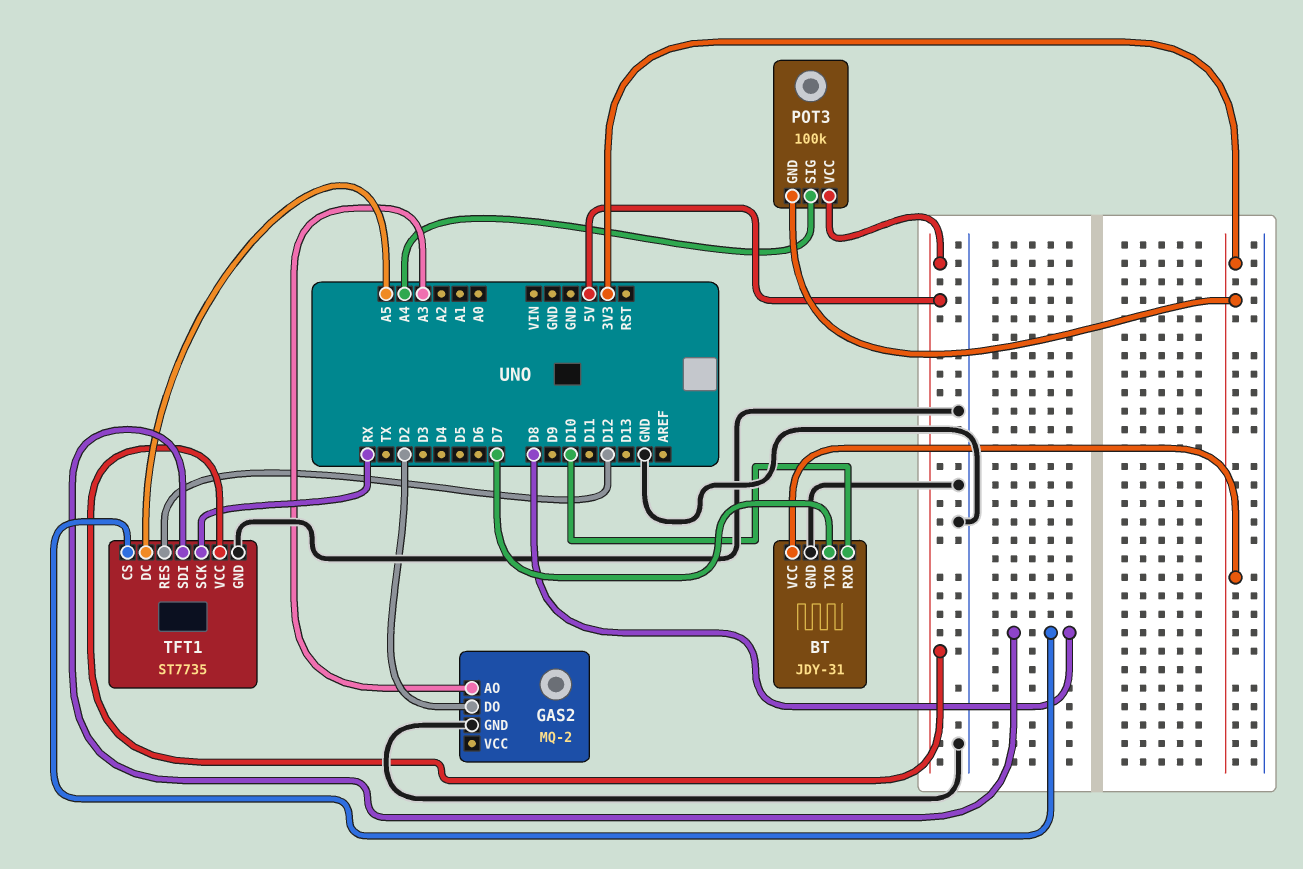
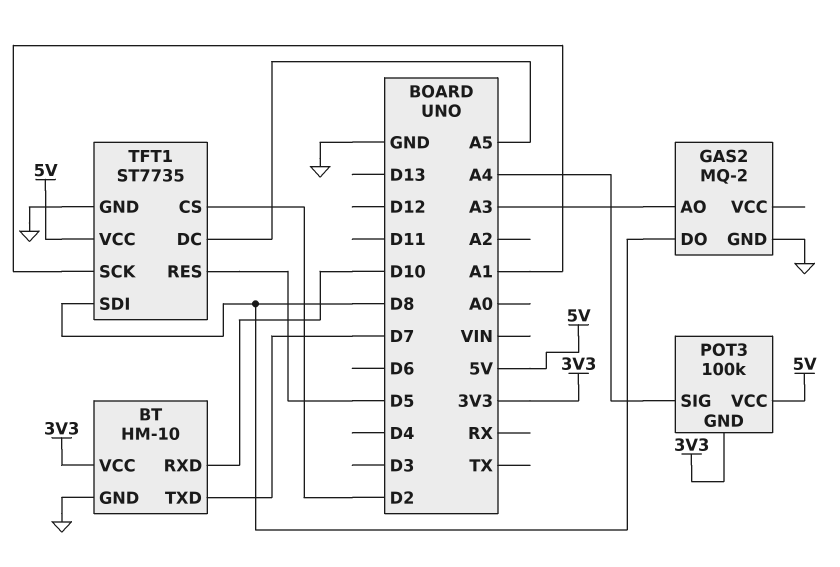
BT: JDY-31 -> HM-10
GAS2 pin DO: D2 -> D8
TFT1 pin CS: D8 -> D2
TFT1 pin RES: D12 -> D5
TFT1 pin SCK: RX -> A1

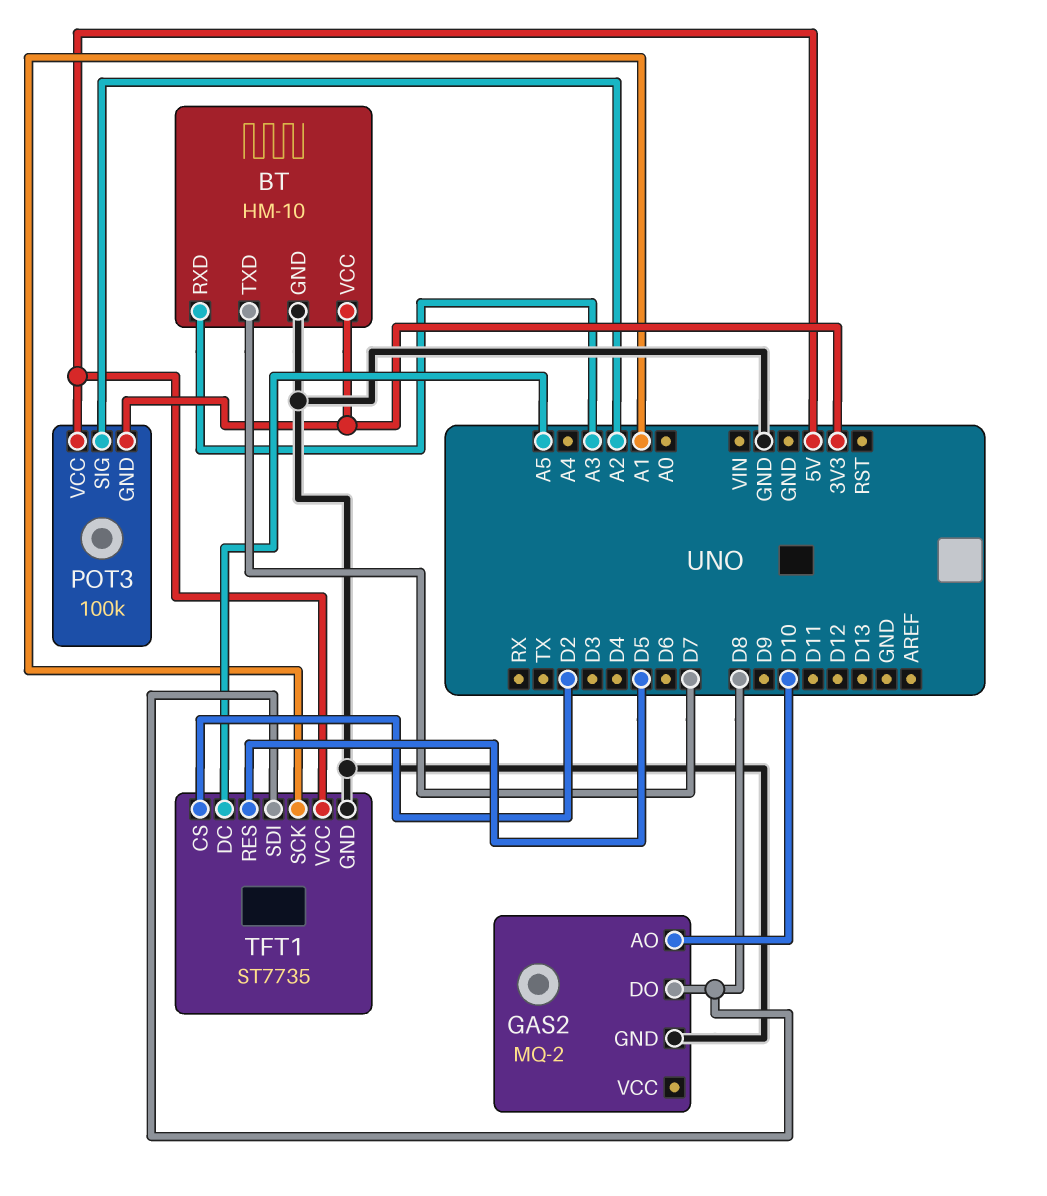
BT pin RXD: D10 -> A3
GAS2 pin AO: A3 -> D10
POT3 pin SIG: A4 -> A2

